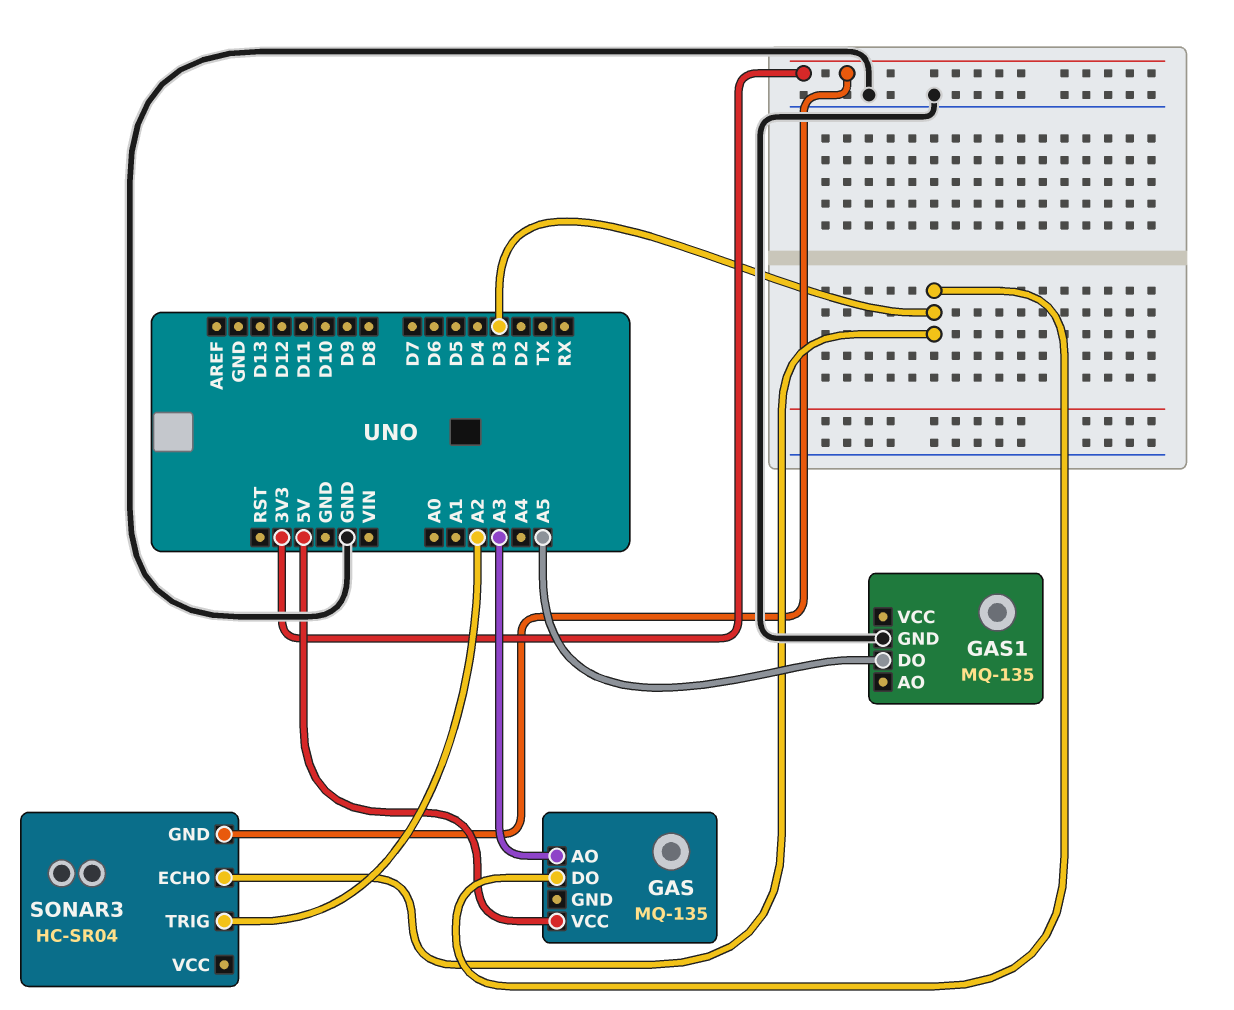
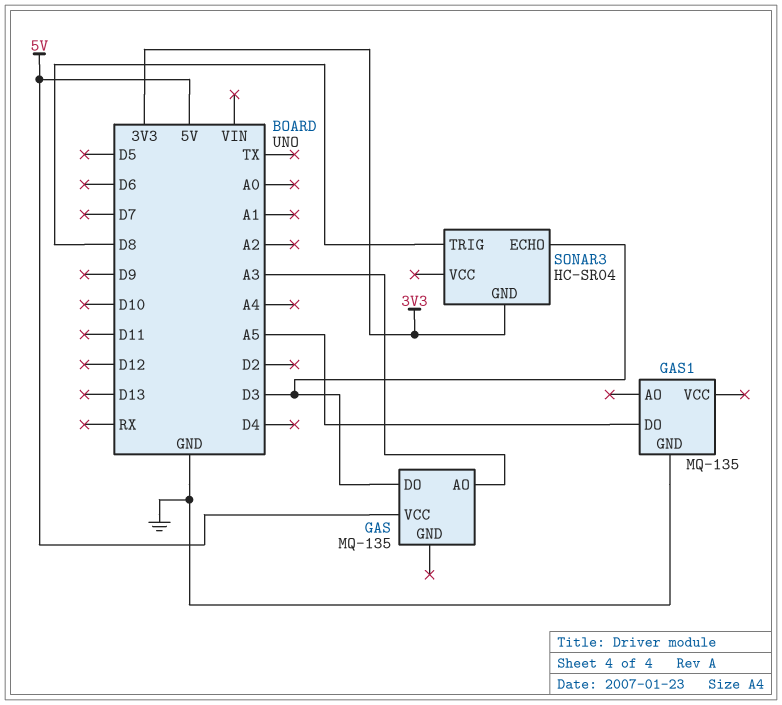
SONAR3 pin TRIG: A2 -> D8

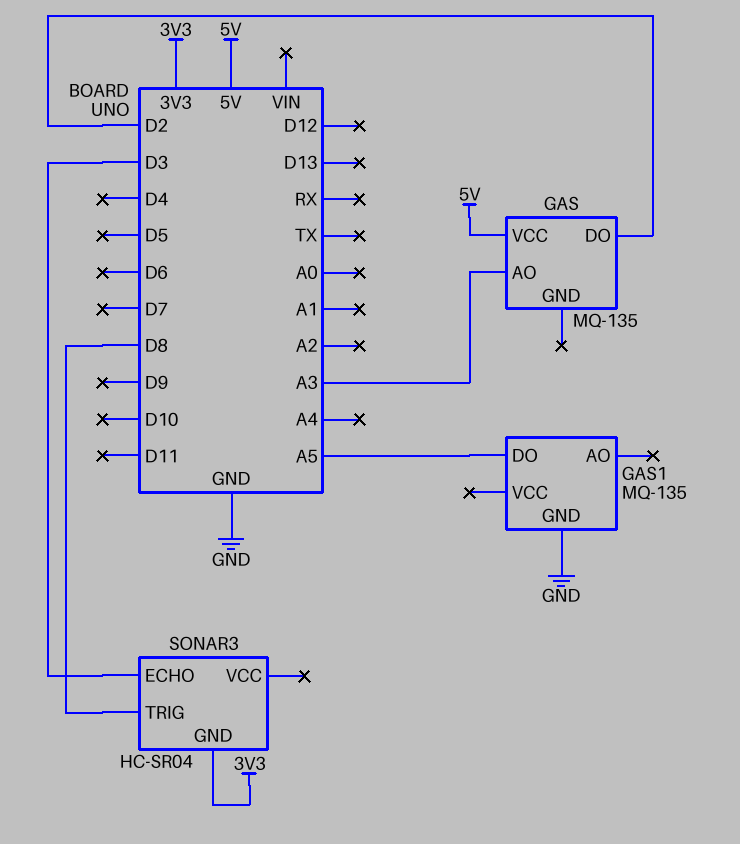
GAS pin DO: D3 -> D2

